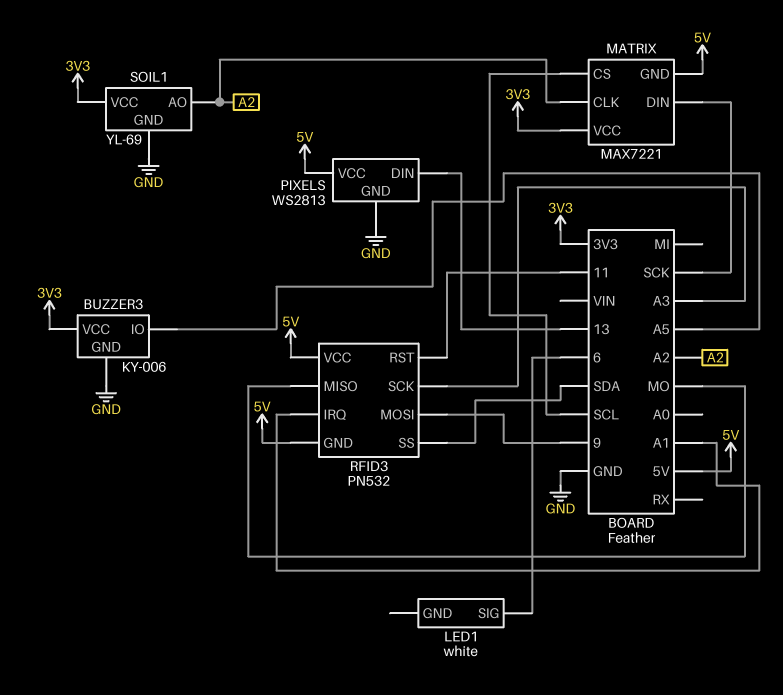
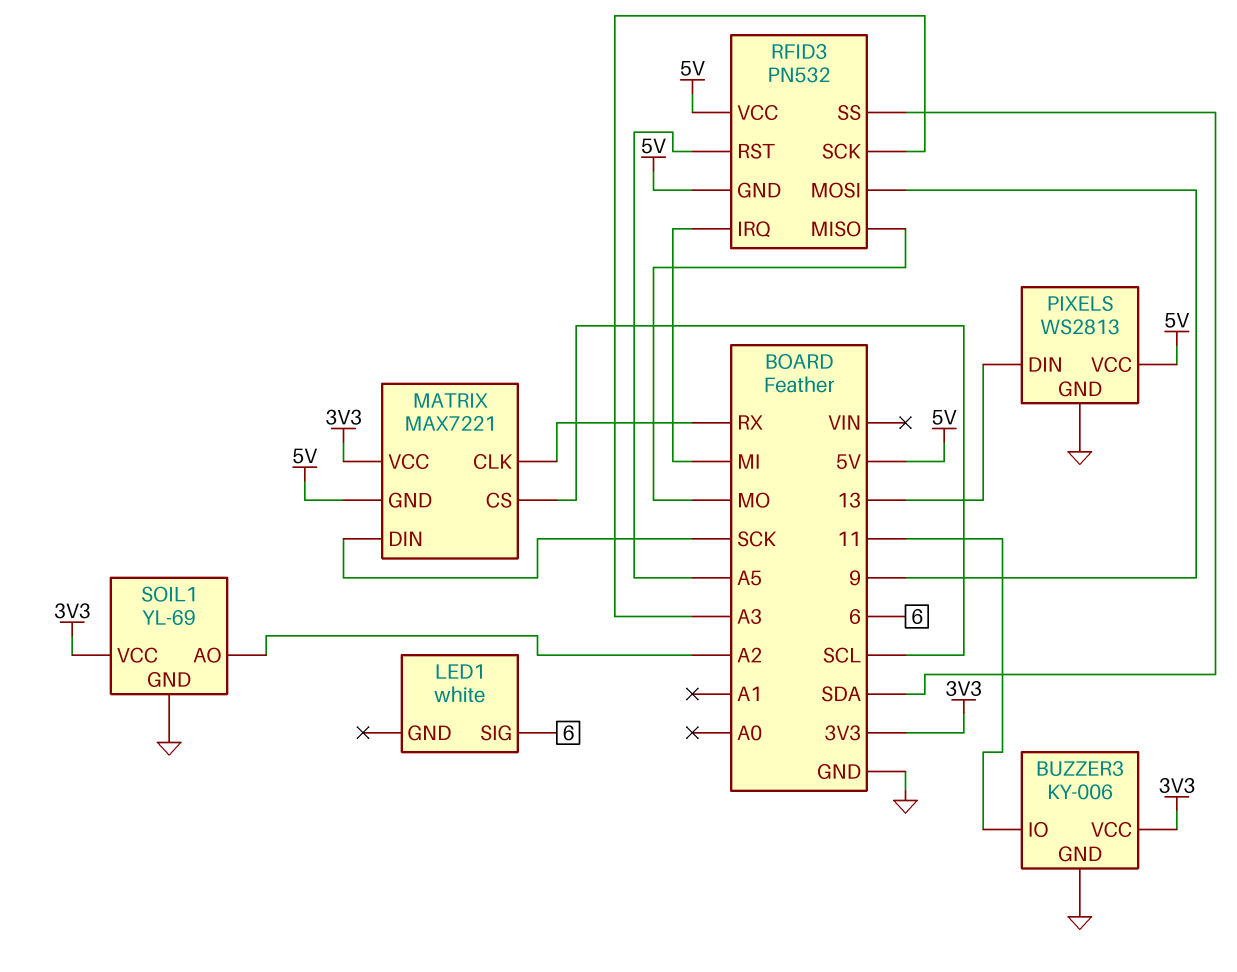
BUZZER3 pin IO: A5 -> 11
MATRIX pin CLK: A2 -> RX
RFID3 pin IRQ: A1 -> MI
RFID3 pin RST: 11 -> A5

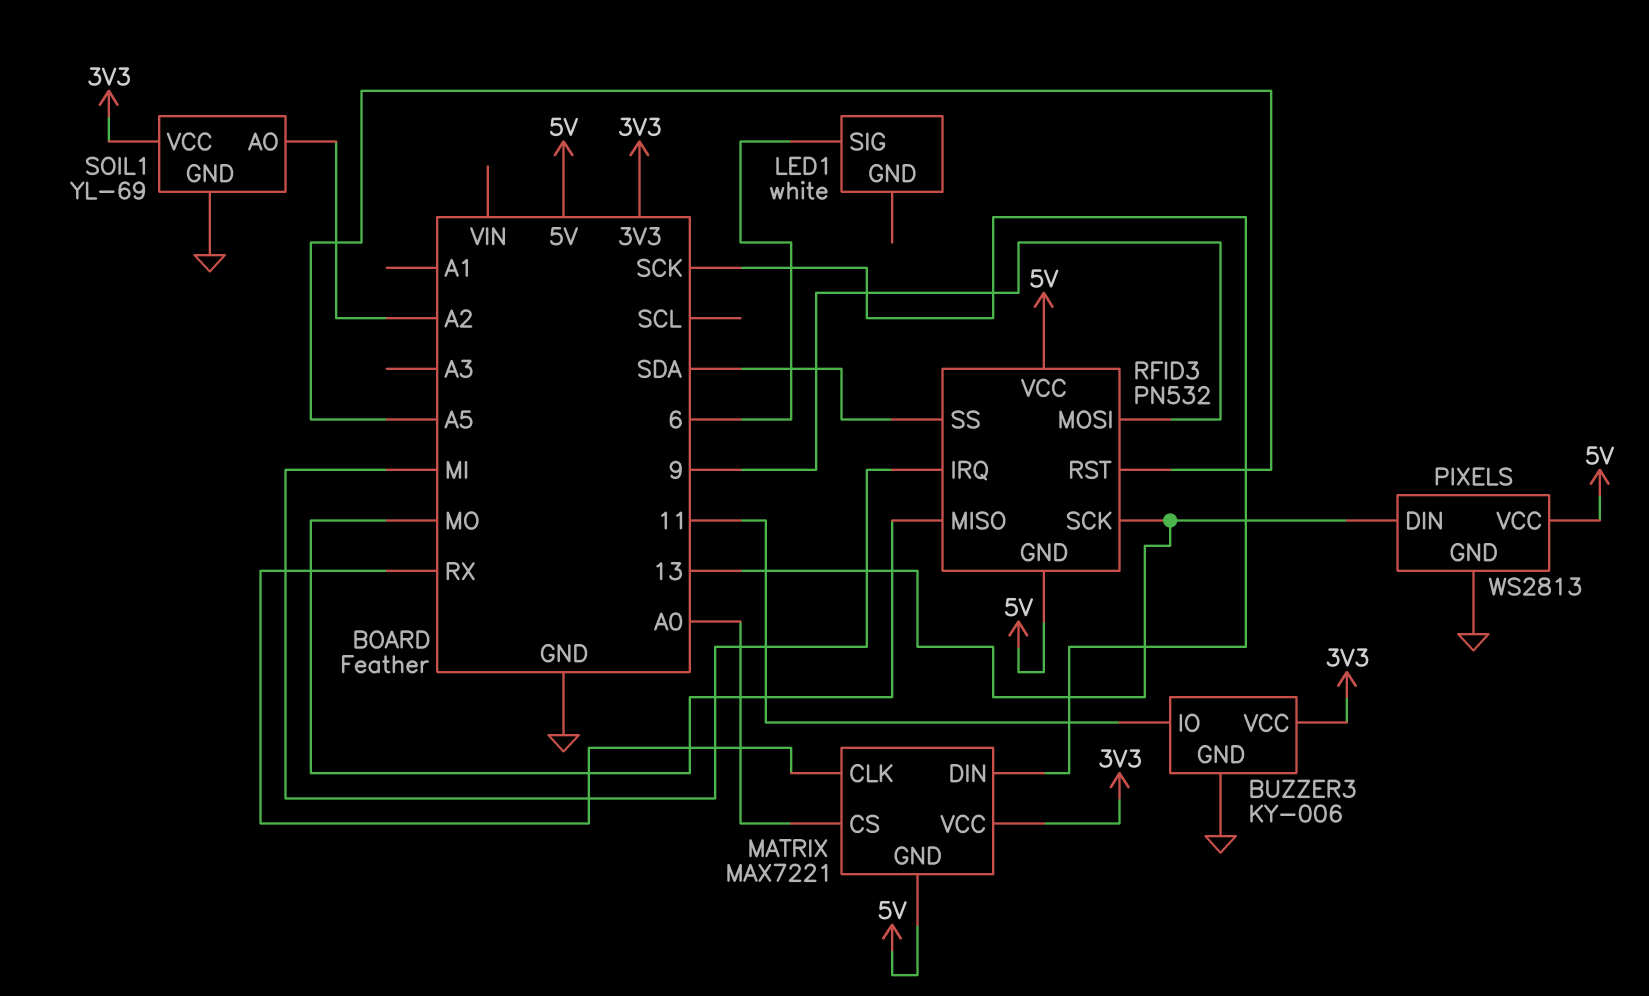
MATRIX pin CS: SCL -> A0
RFID3 pin SCK: A3 -> 13

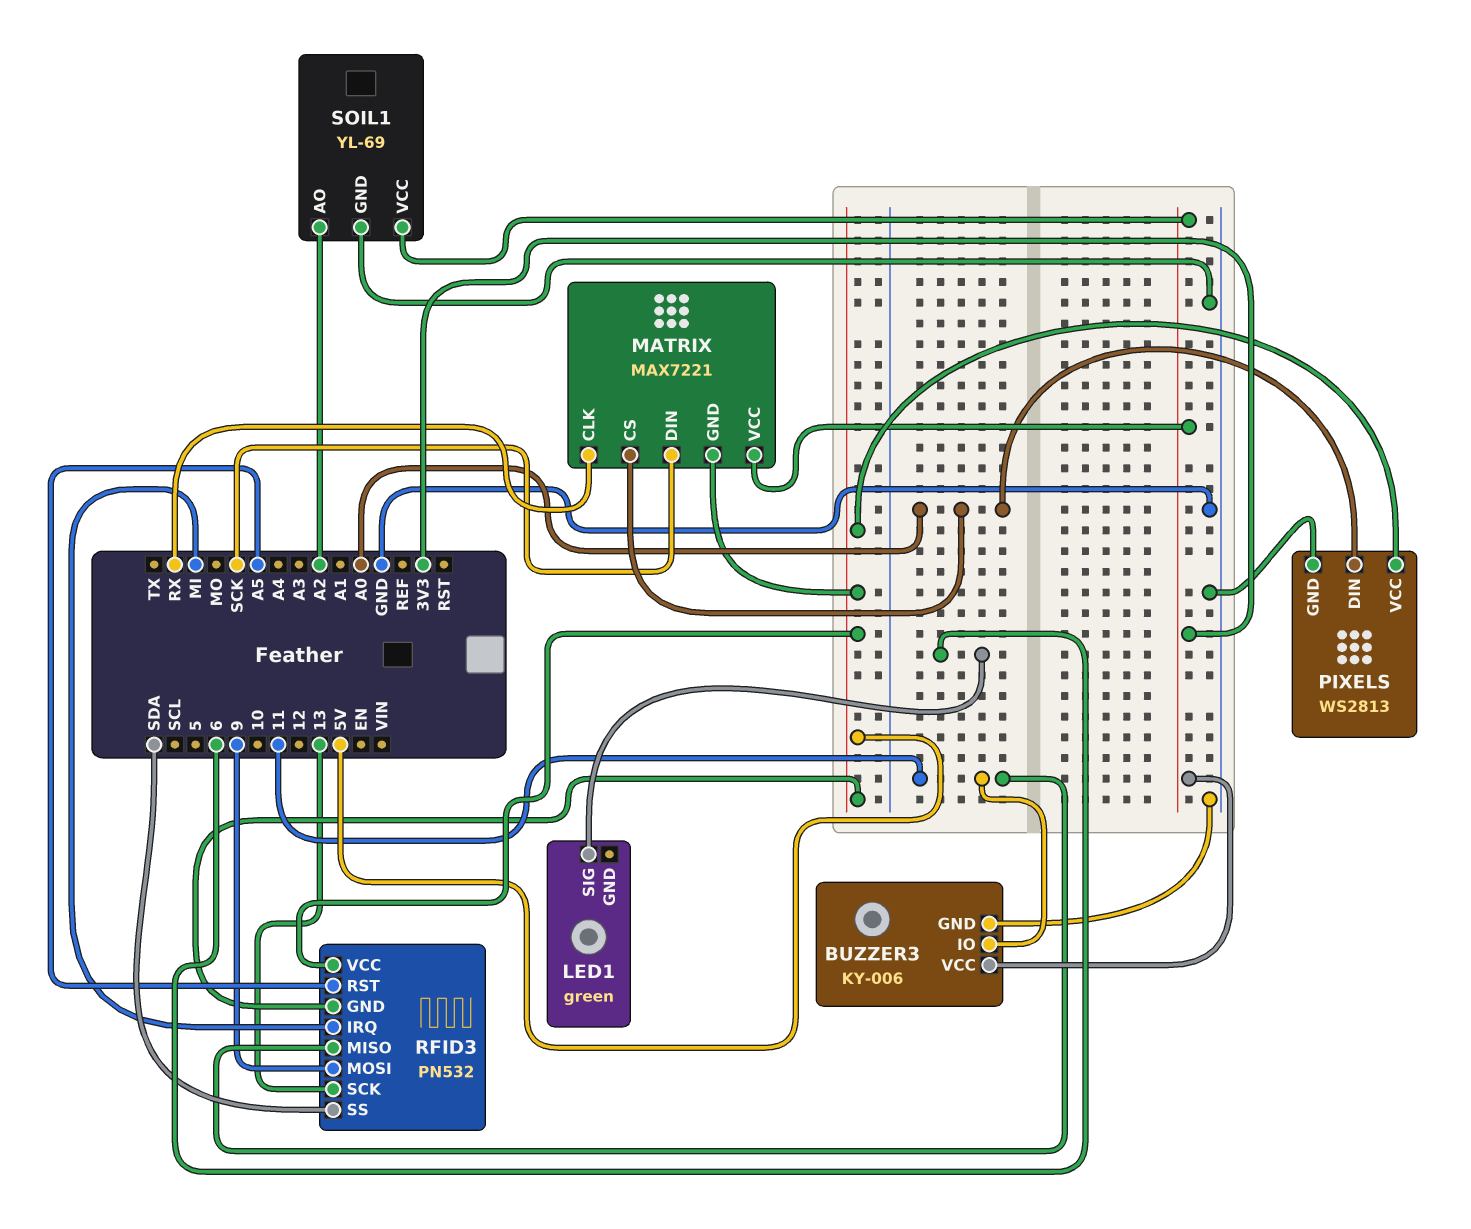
LED1: white -> green
PIXELS pin DIN: 13 -> A0
RFID3 pin MISO: MO -> 11

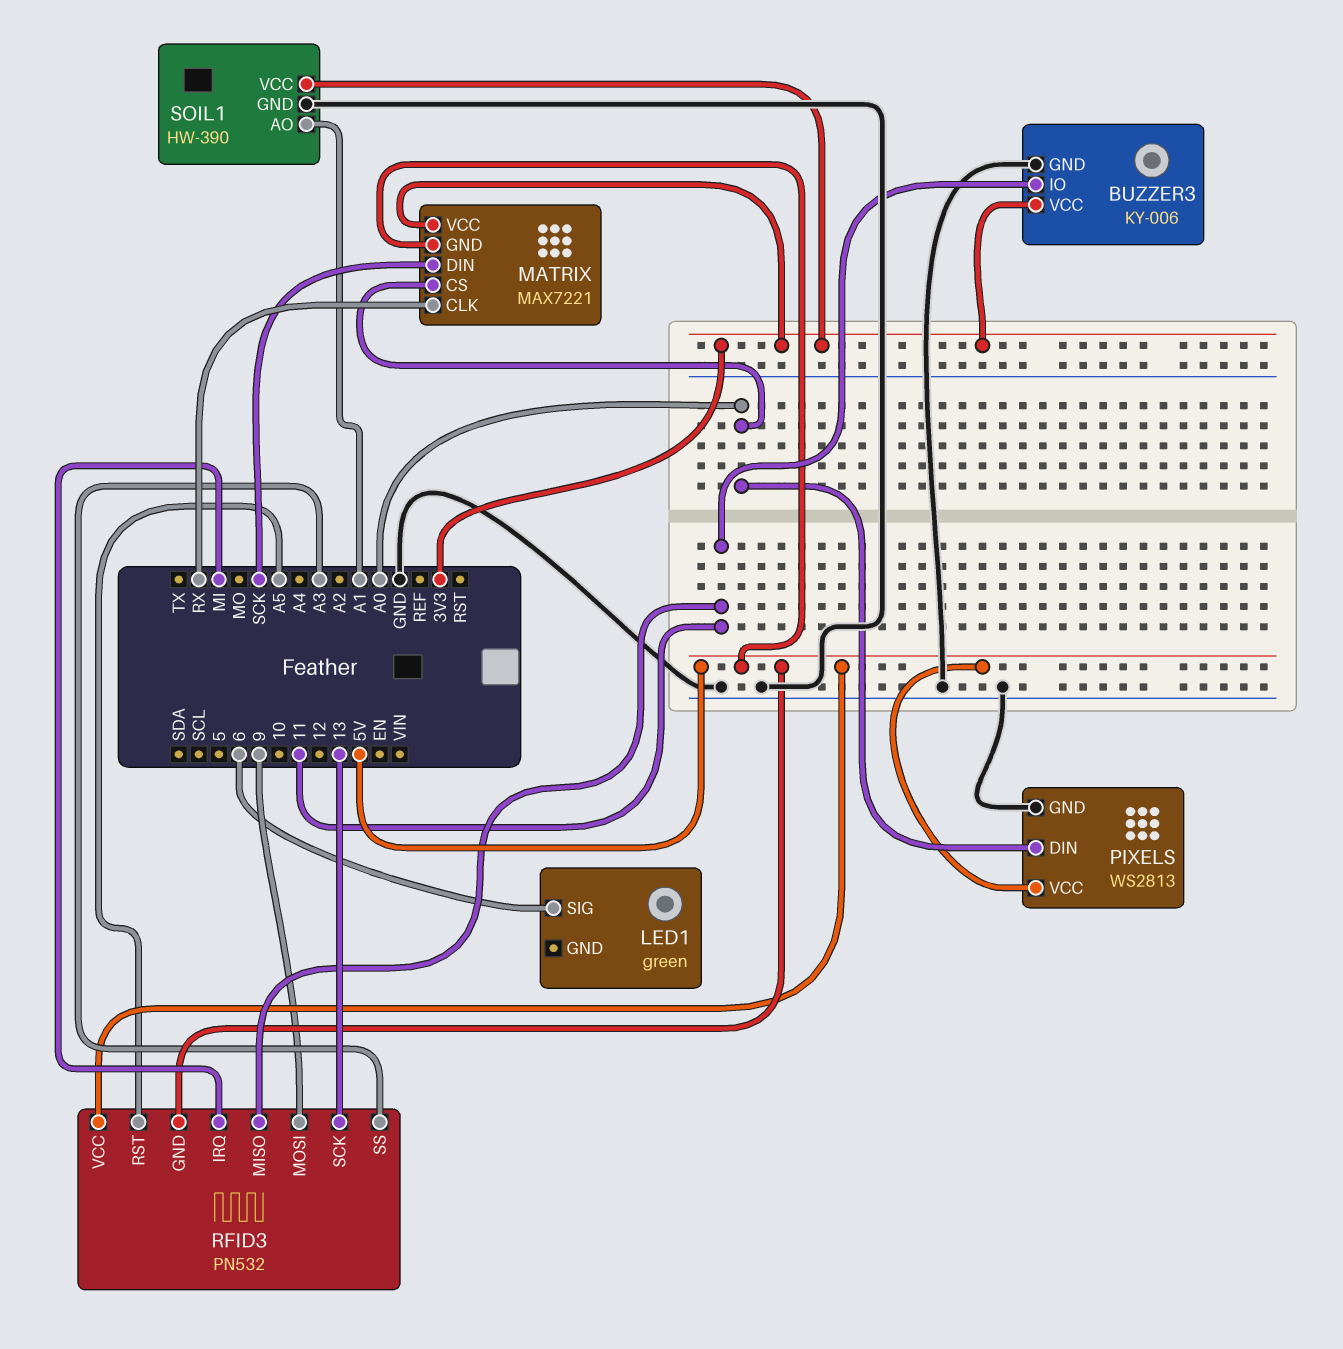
RFID3 pin SS: SDA -> A3
SOIL1: YL-69 -> HW-390
SOIL1 pin AO: A2 -> A1

